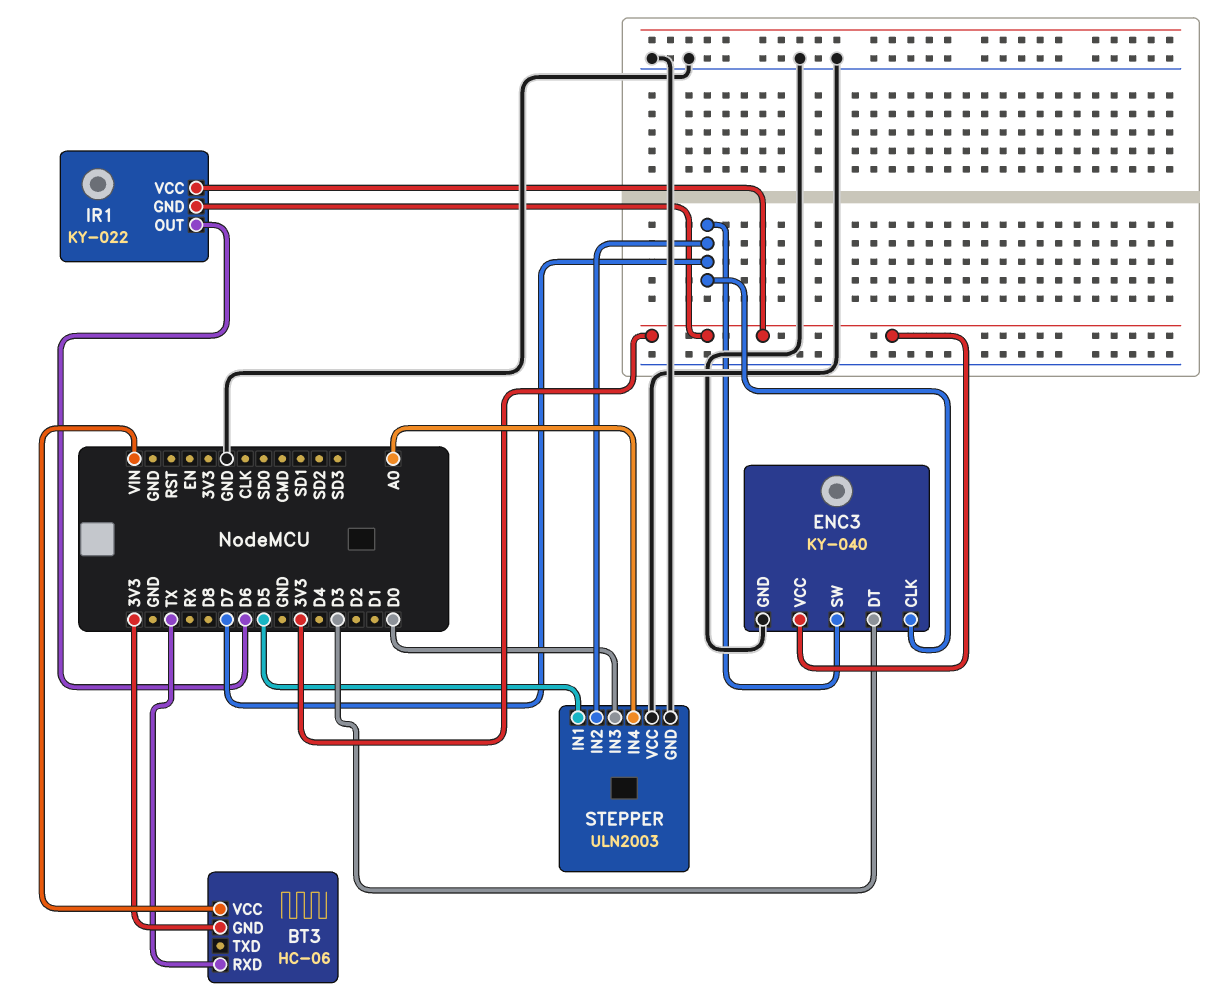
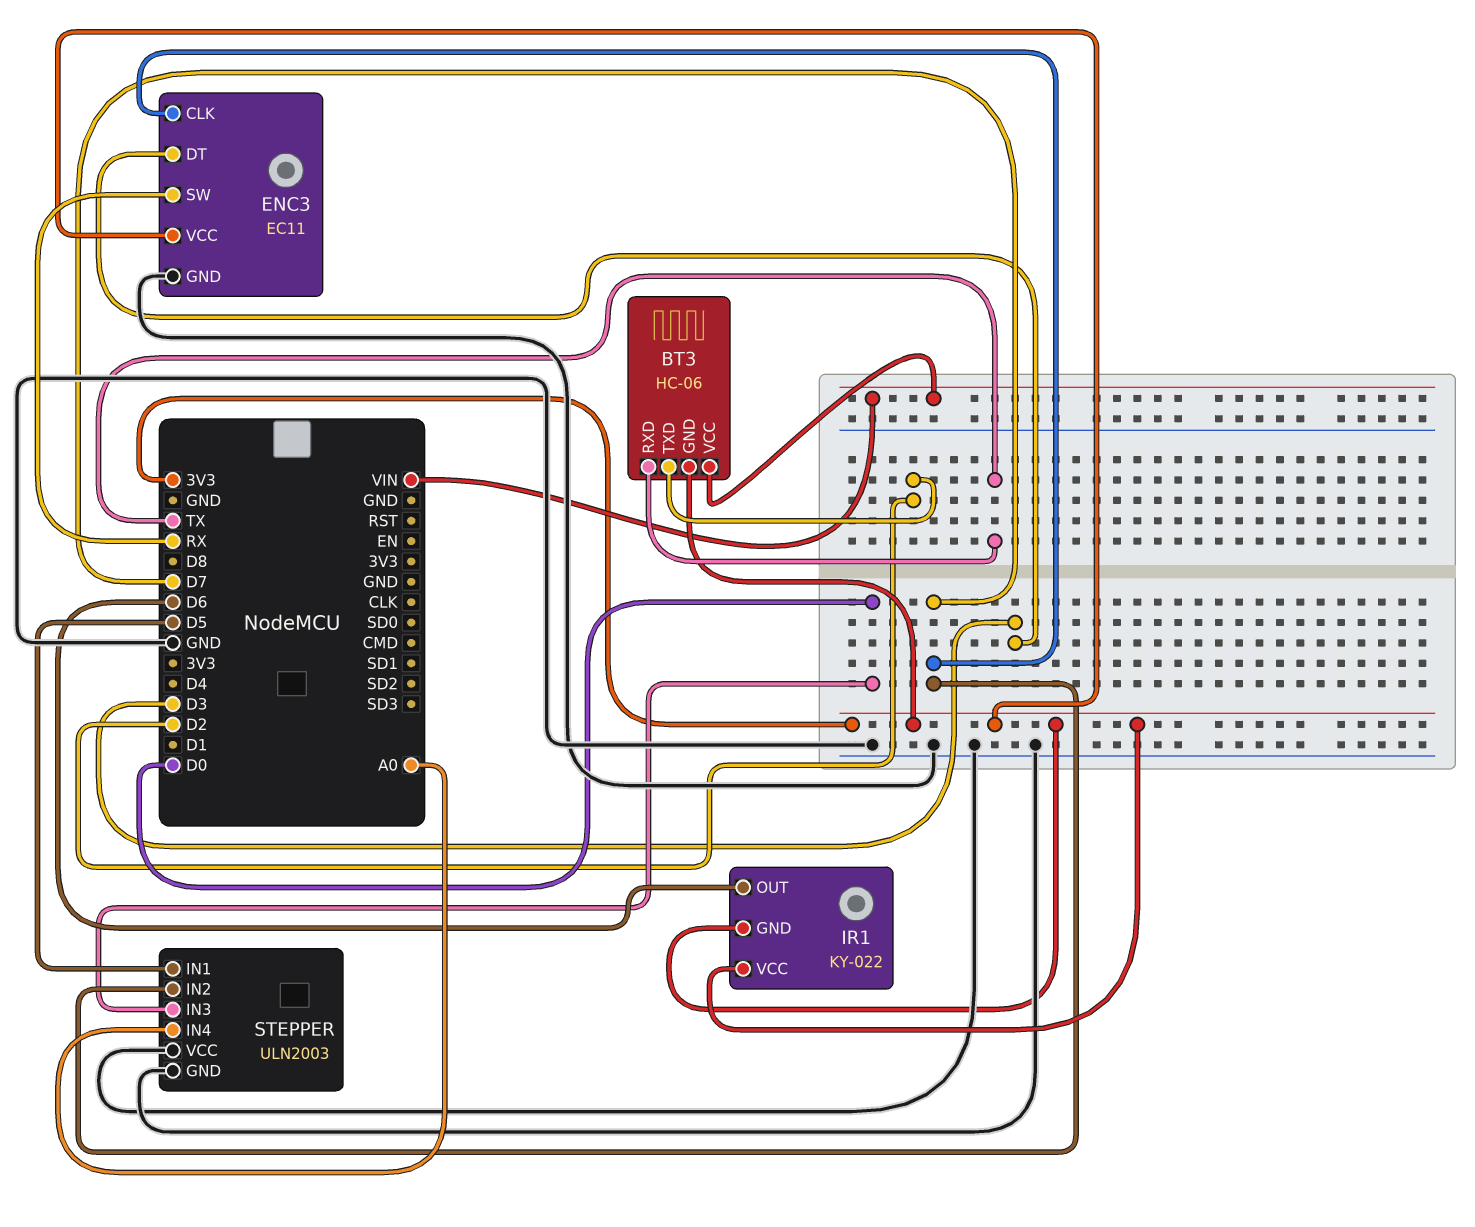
BT3 pin TXD: none -> D2
ENC3: KY-040 -> EC11
ENC3 pin SW: D7 -> RX

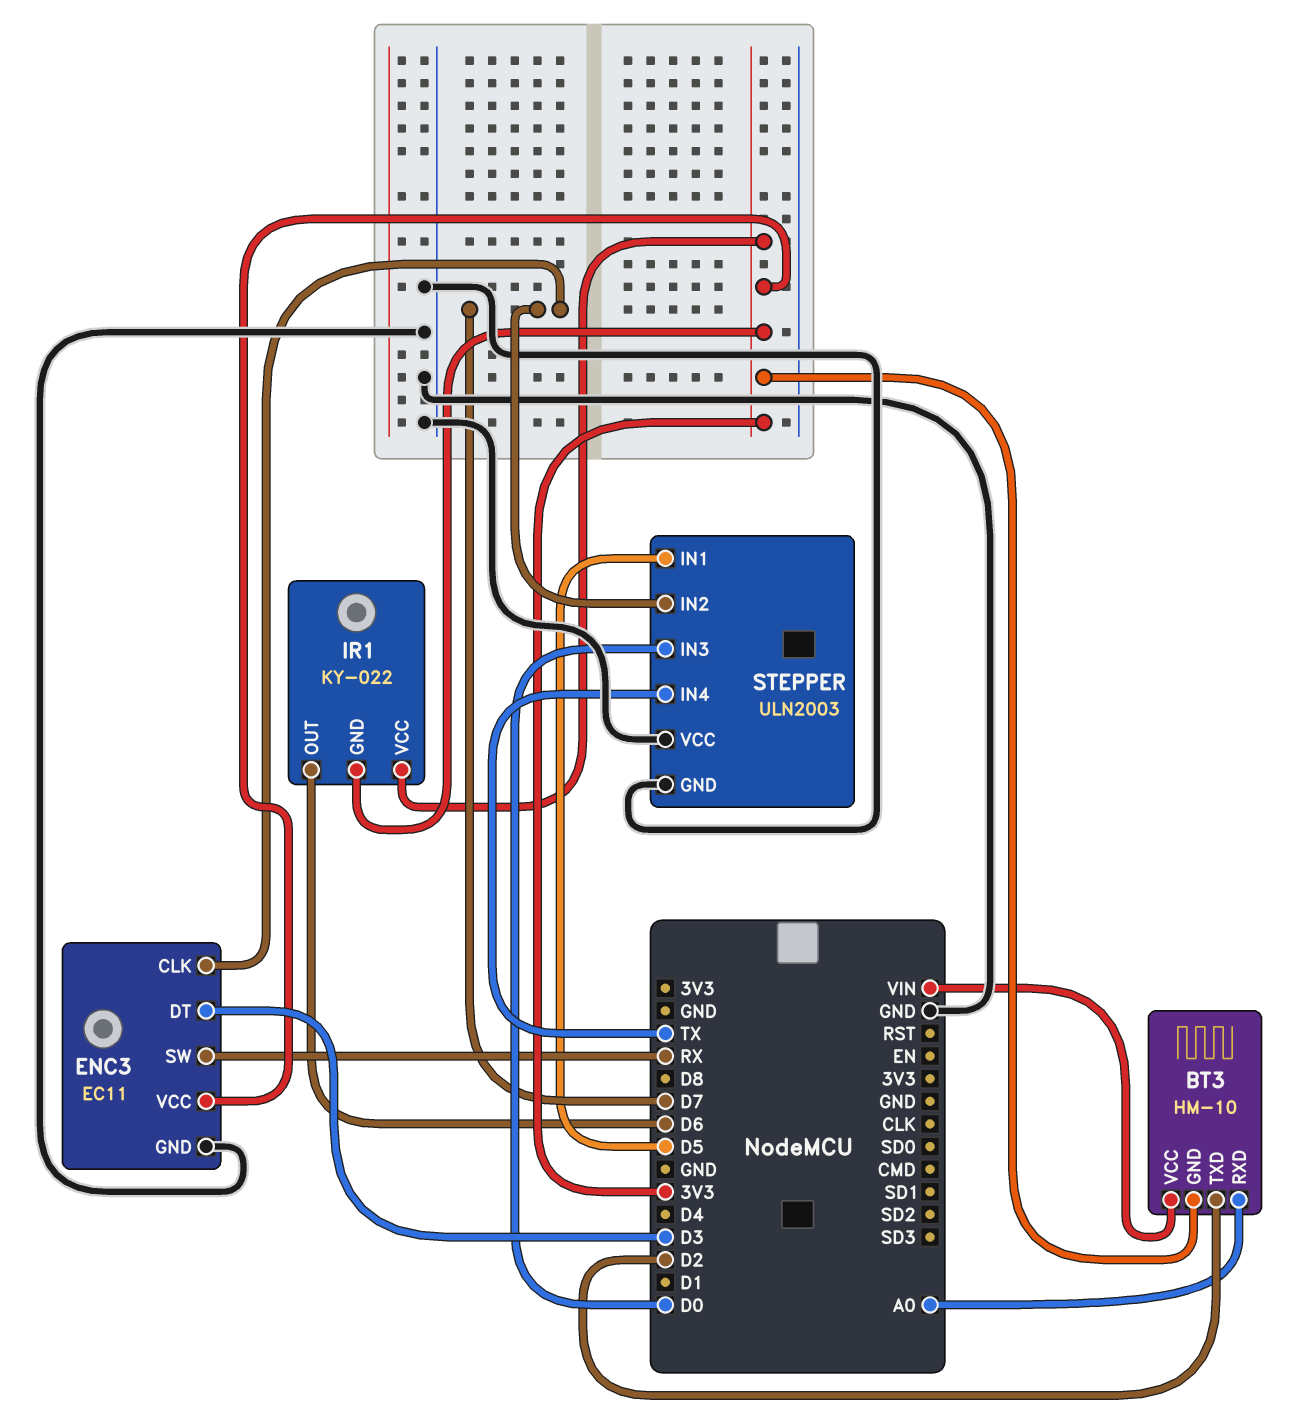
BT3: HC-06 -> HM-10
BT3 pin RXD: TX -> A0
STEPPER pin IN4: A0 -> TX

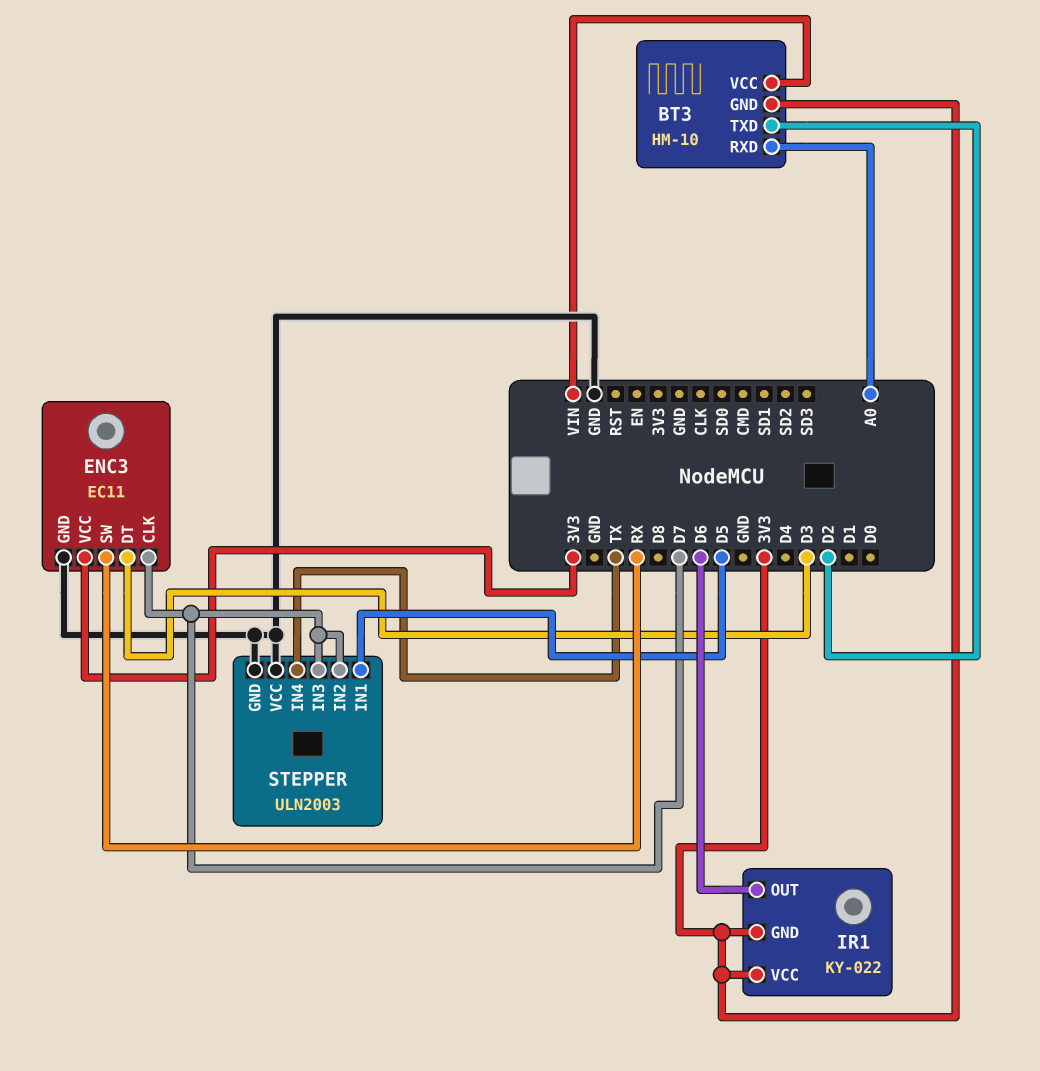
STEPPER pin IN3: D0 -> D7

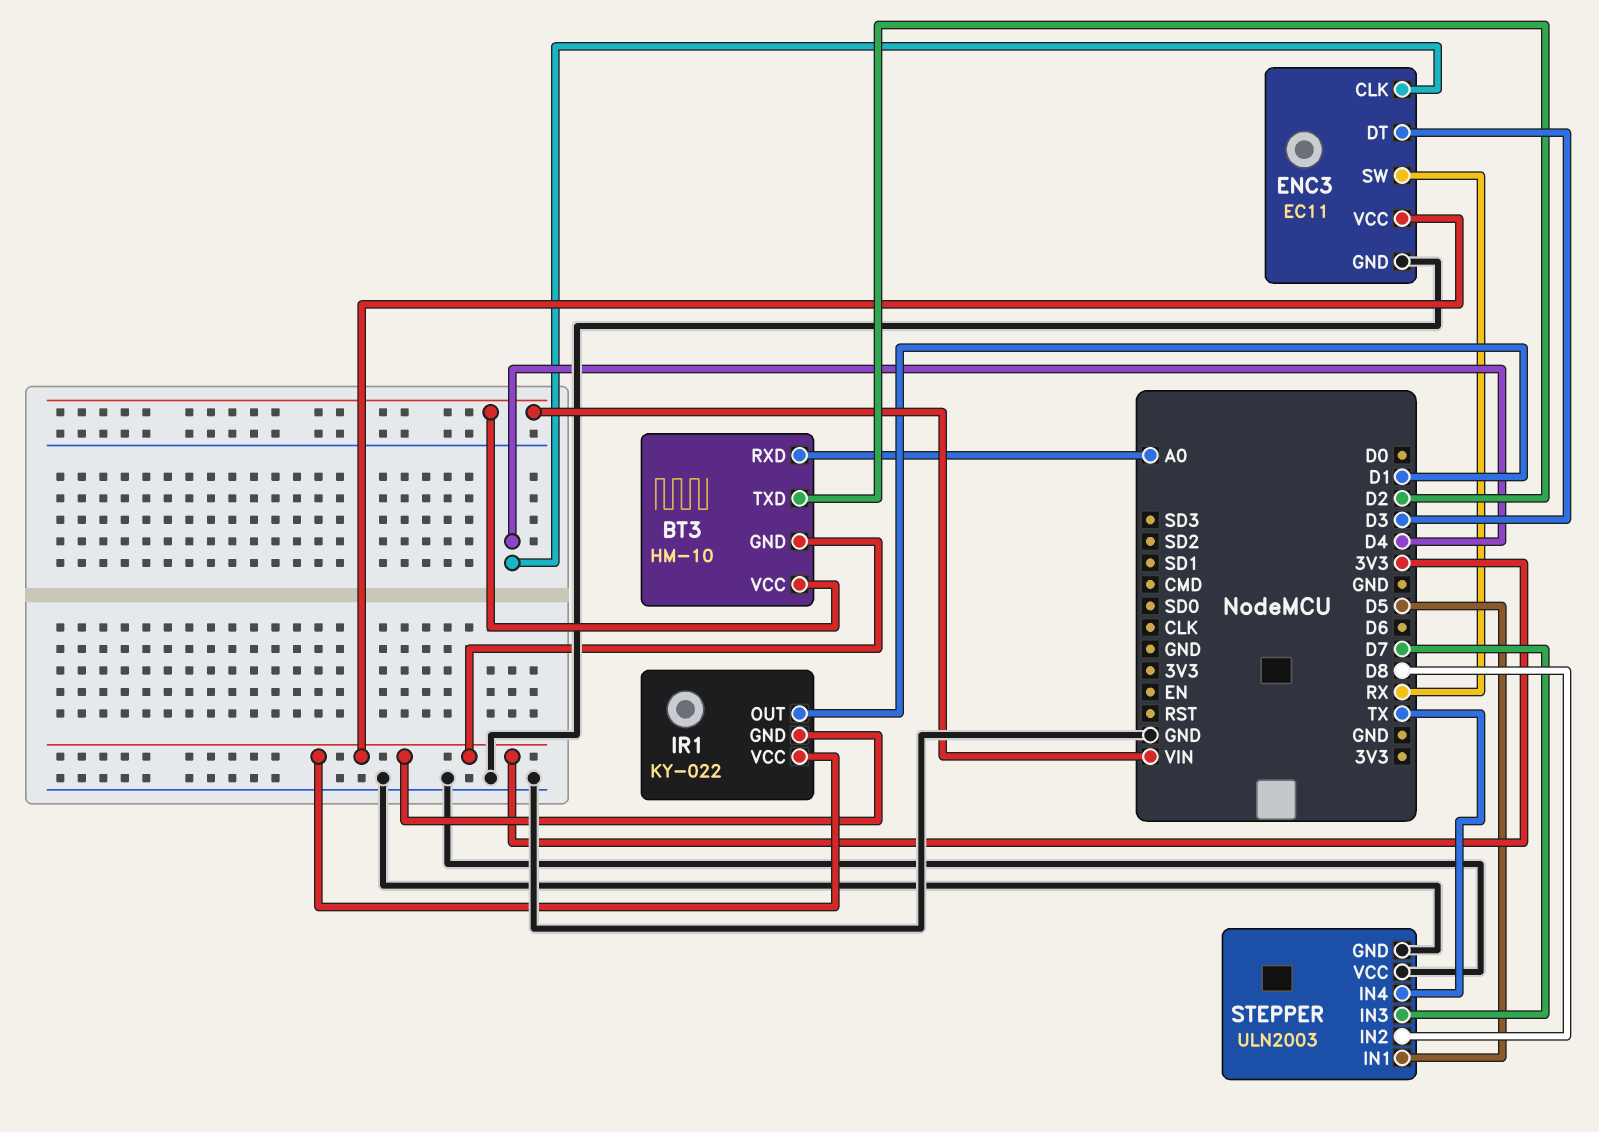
ENC3 pin CLK: D7 -> D4
IR1 pin OUT: D6 -> D1
STEPPER pin IN2: D7 -> D8

